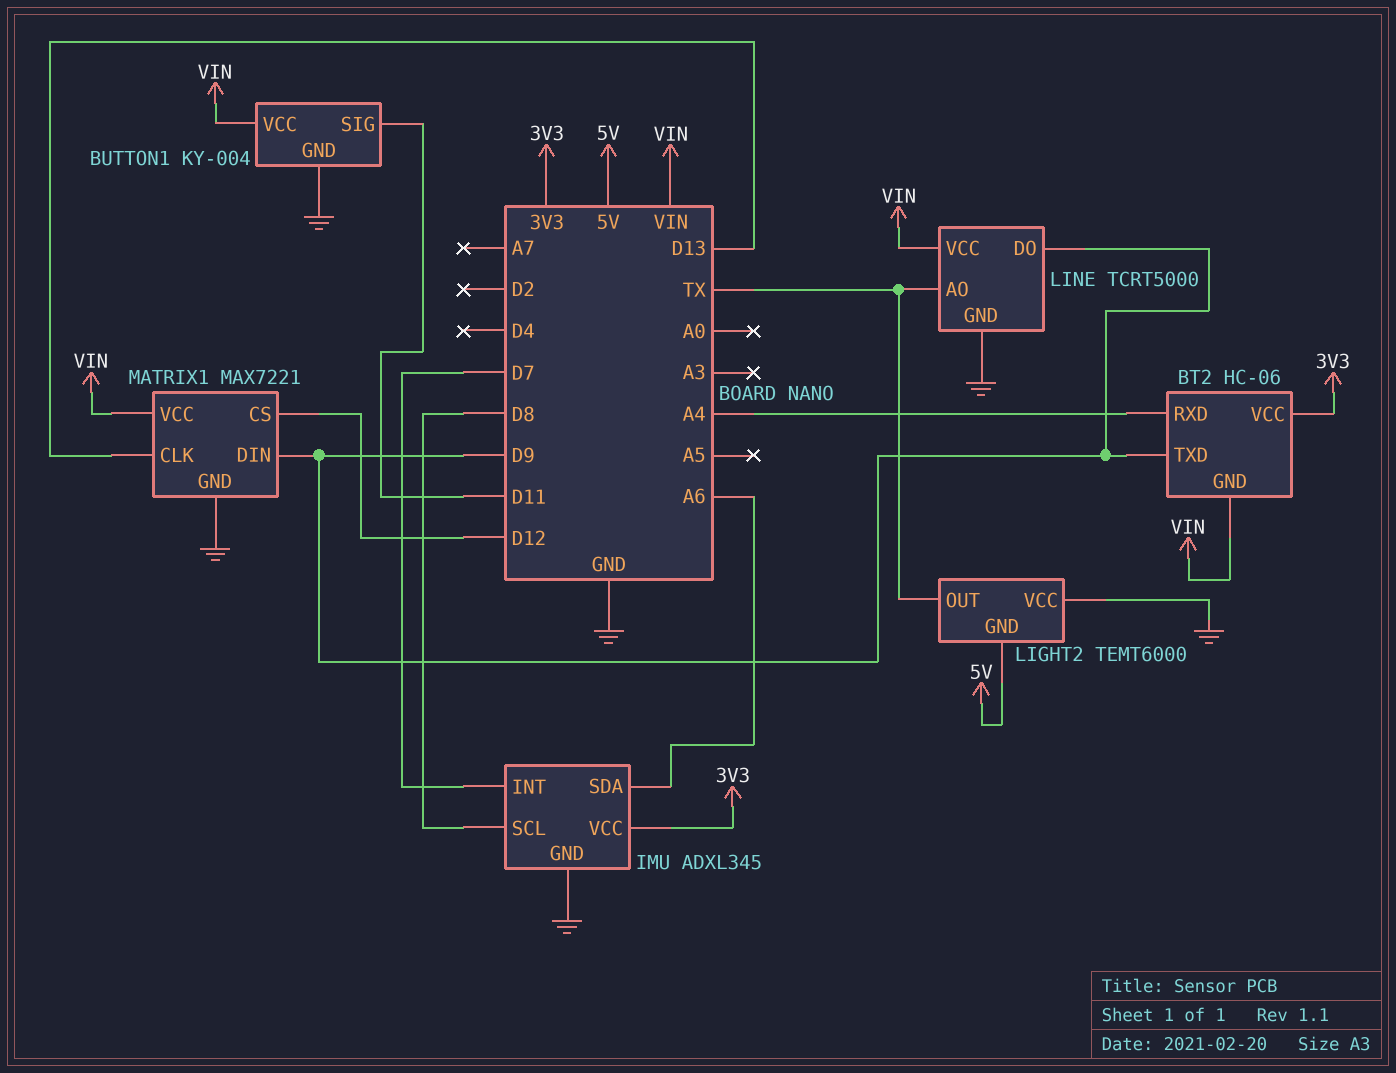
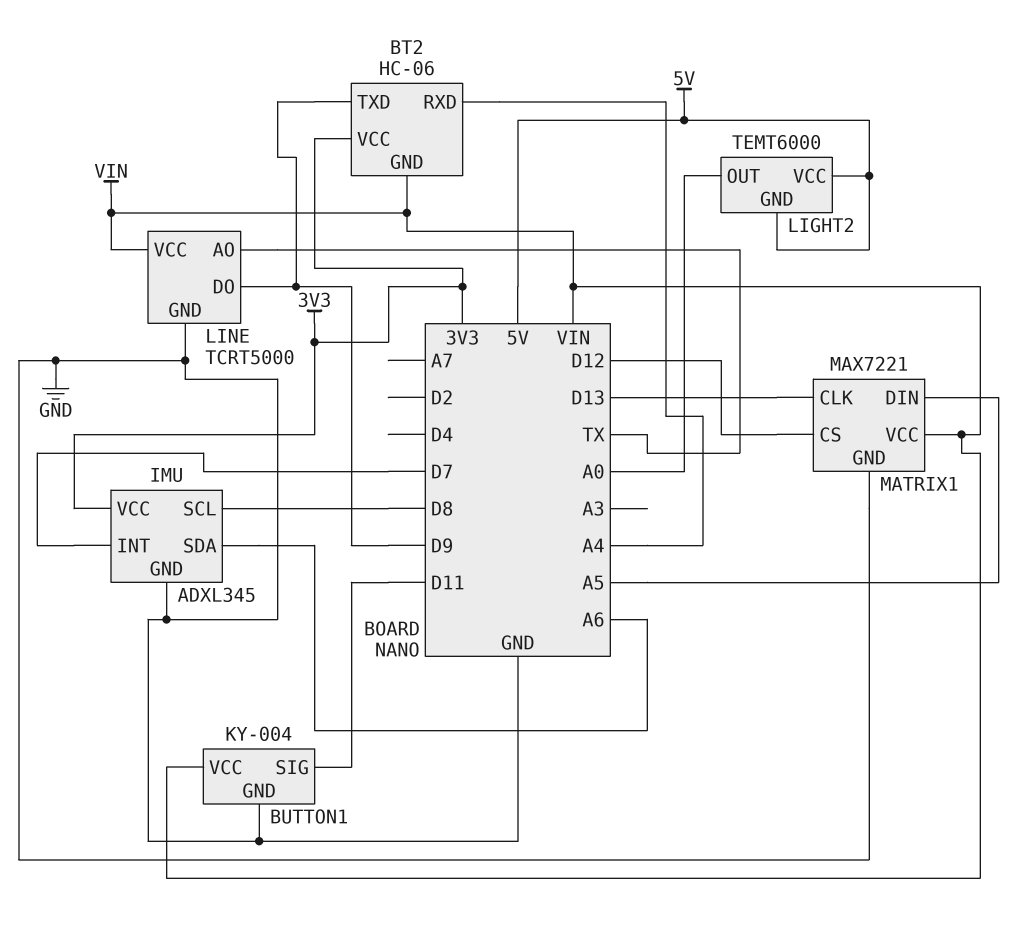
LIGHT2 pin OUT: TX -> A0
LIGHT2 pin VCC: GND -> 5V
MATRIX1 pin DIN: D9 -> A5

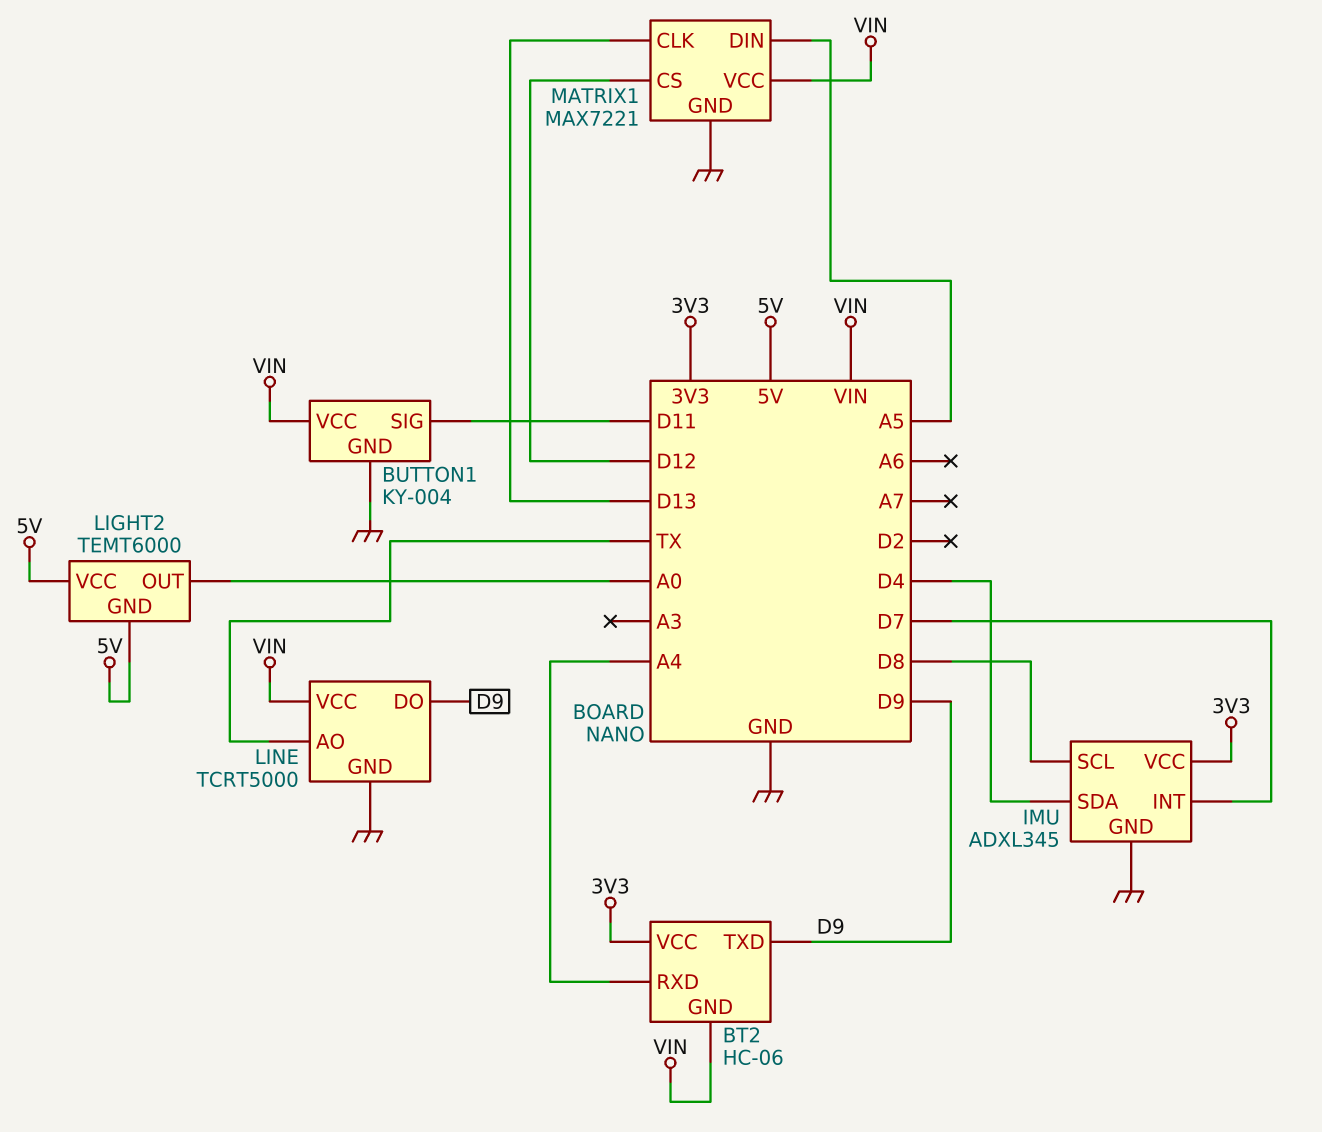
IMU pin SDA: A6 -> D4

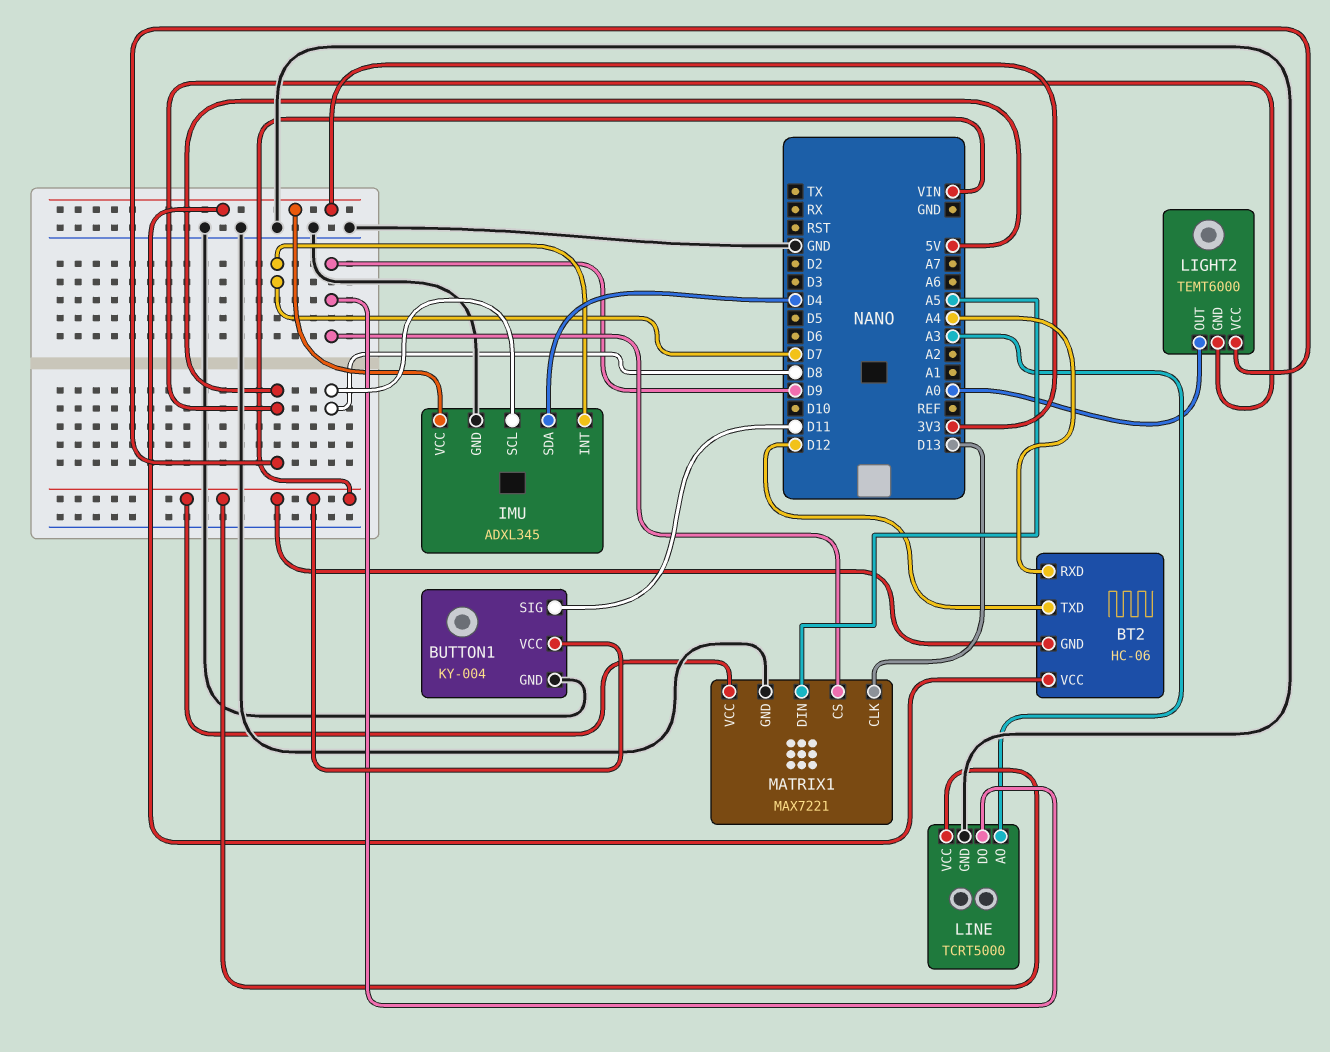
BT2 pin TXD: D9 -> D12
LINE pin AO: TX -> A3
MATRIX1 pin CS: D12 -> D9

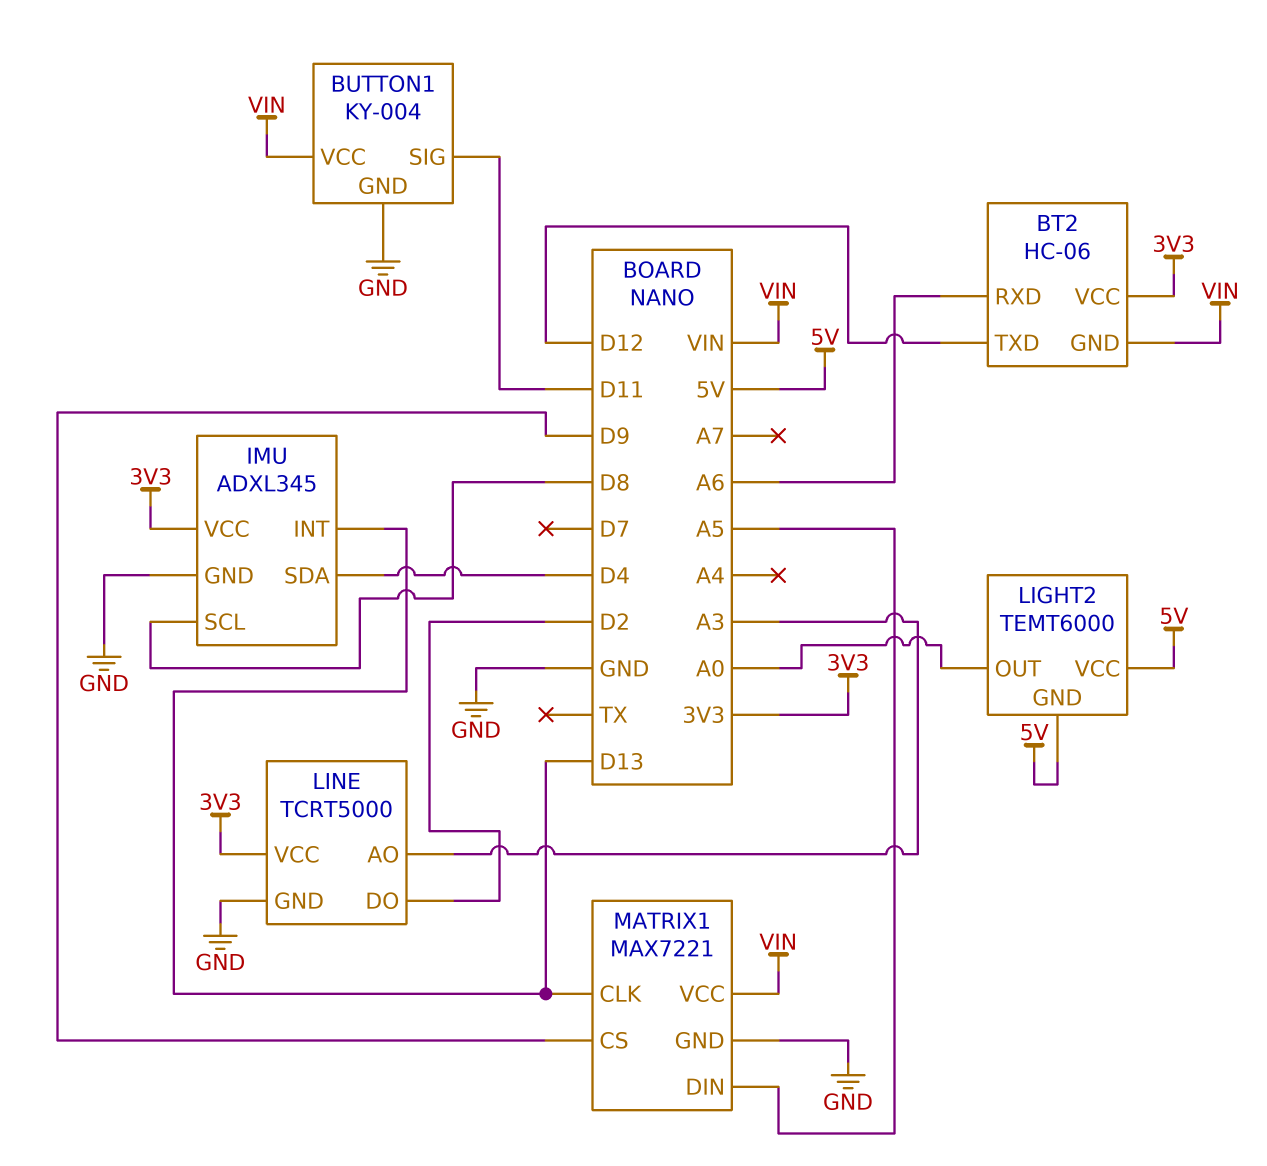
BT2 pin RXD: A4 -> A6
IMU pin INT: D7 -> D13
LINE pin DO: D9 -> D2
LINE pin VCC: VIN -> 3V3

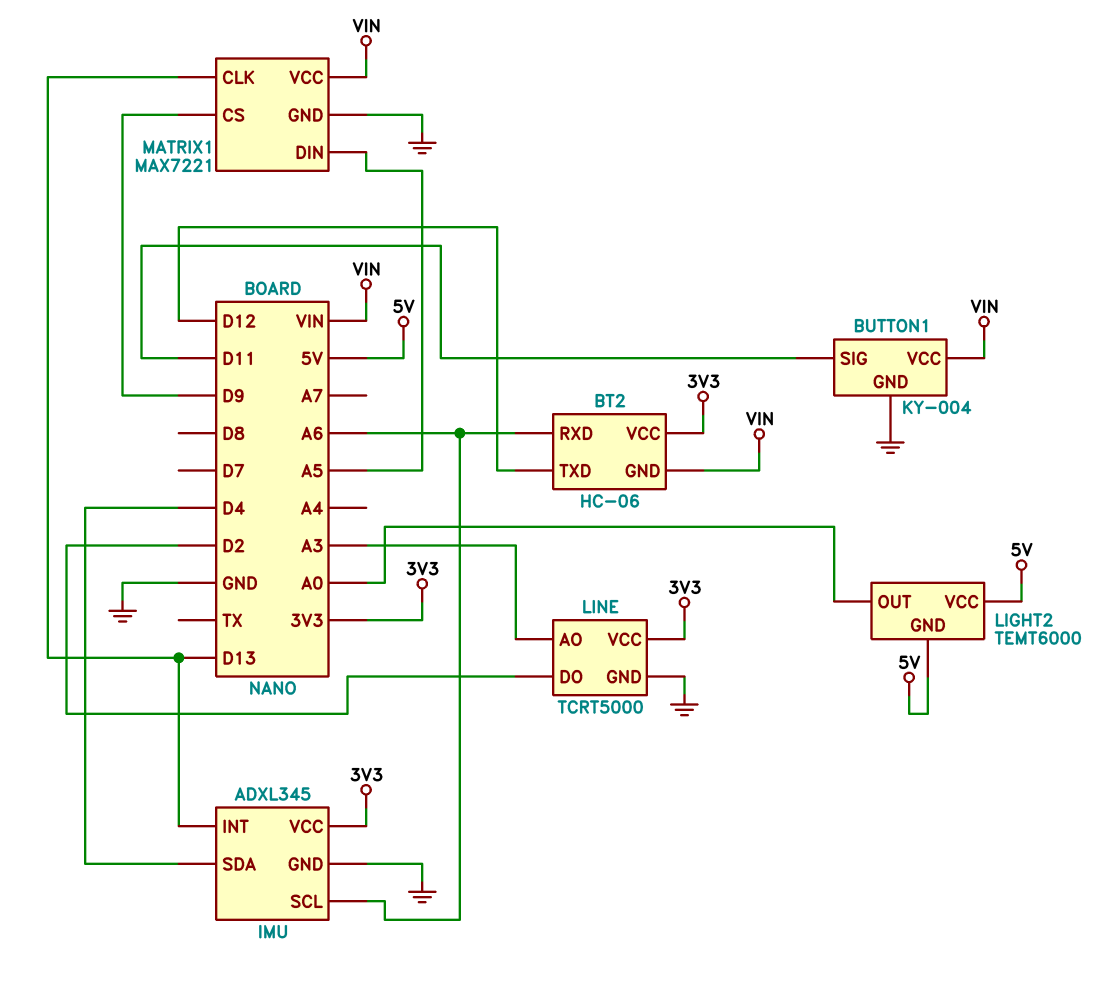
IMU pin SCL: D8 -> A6

